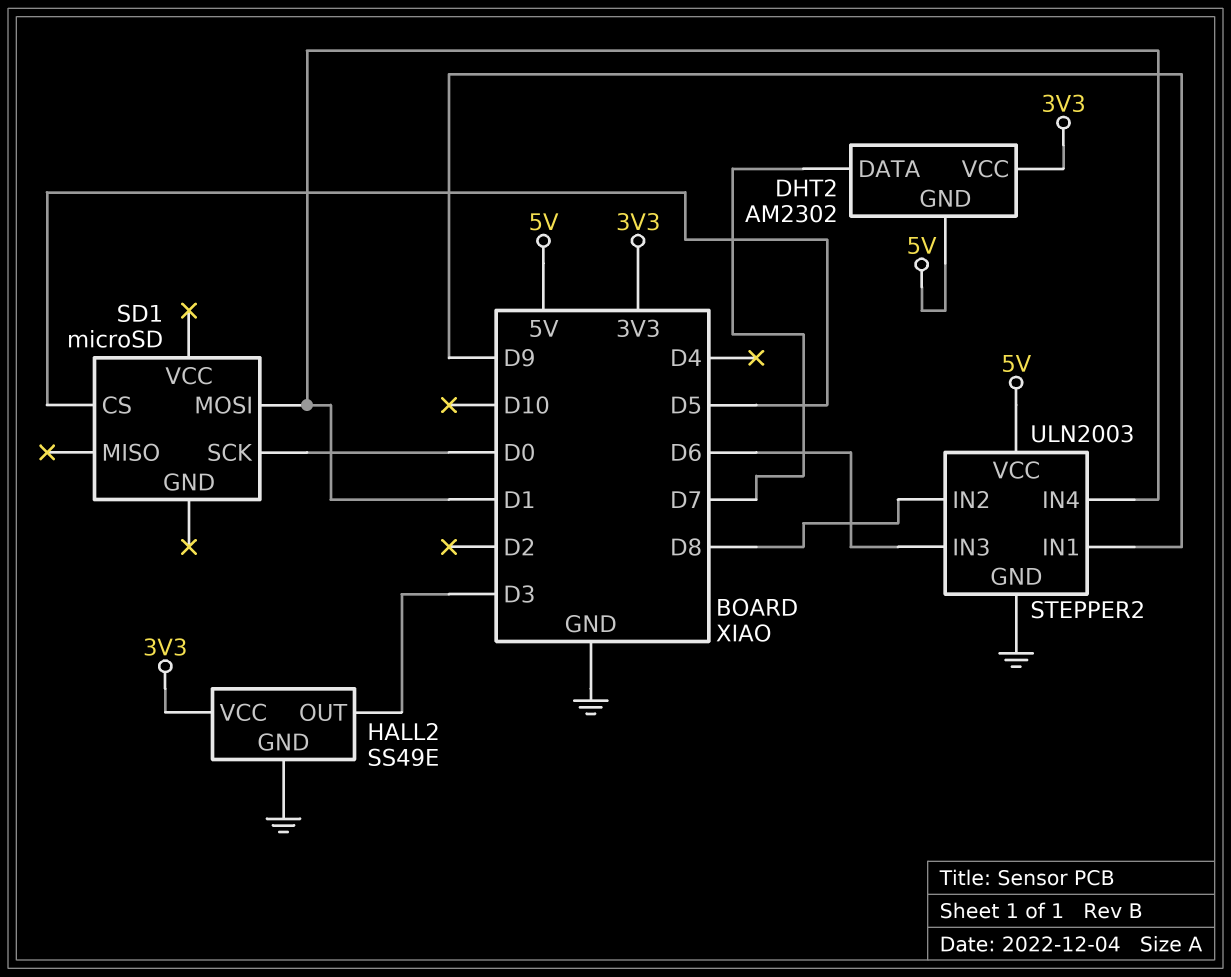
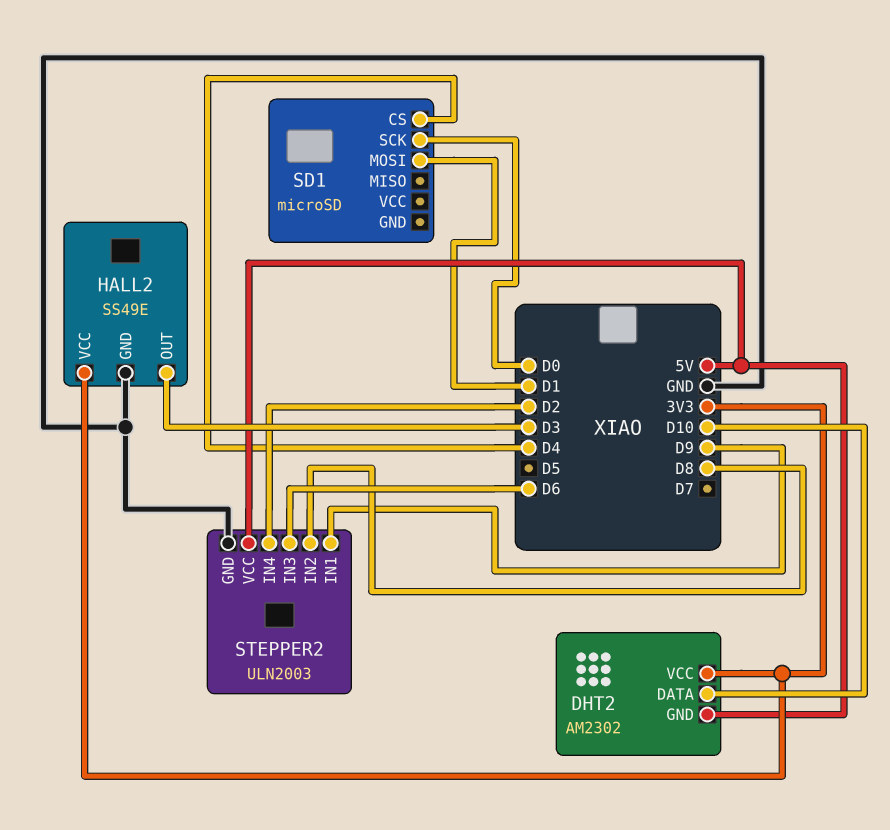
DHT2 pin DATA: D7 -> D10
SD1 pin CS: D5 -> D4
STEPPER2 pin IN4: D1 -> D2

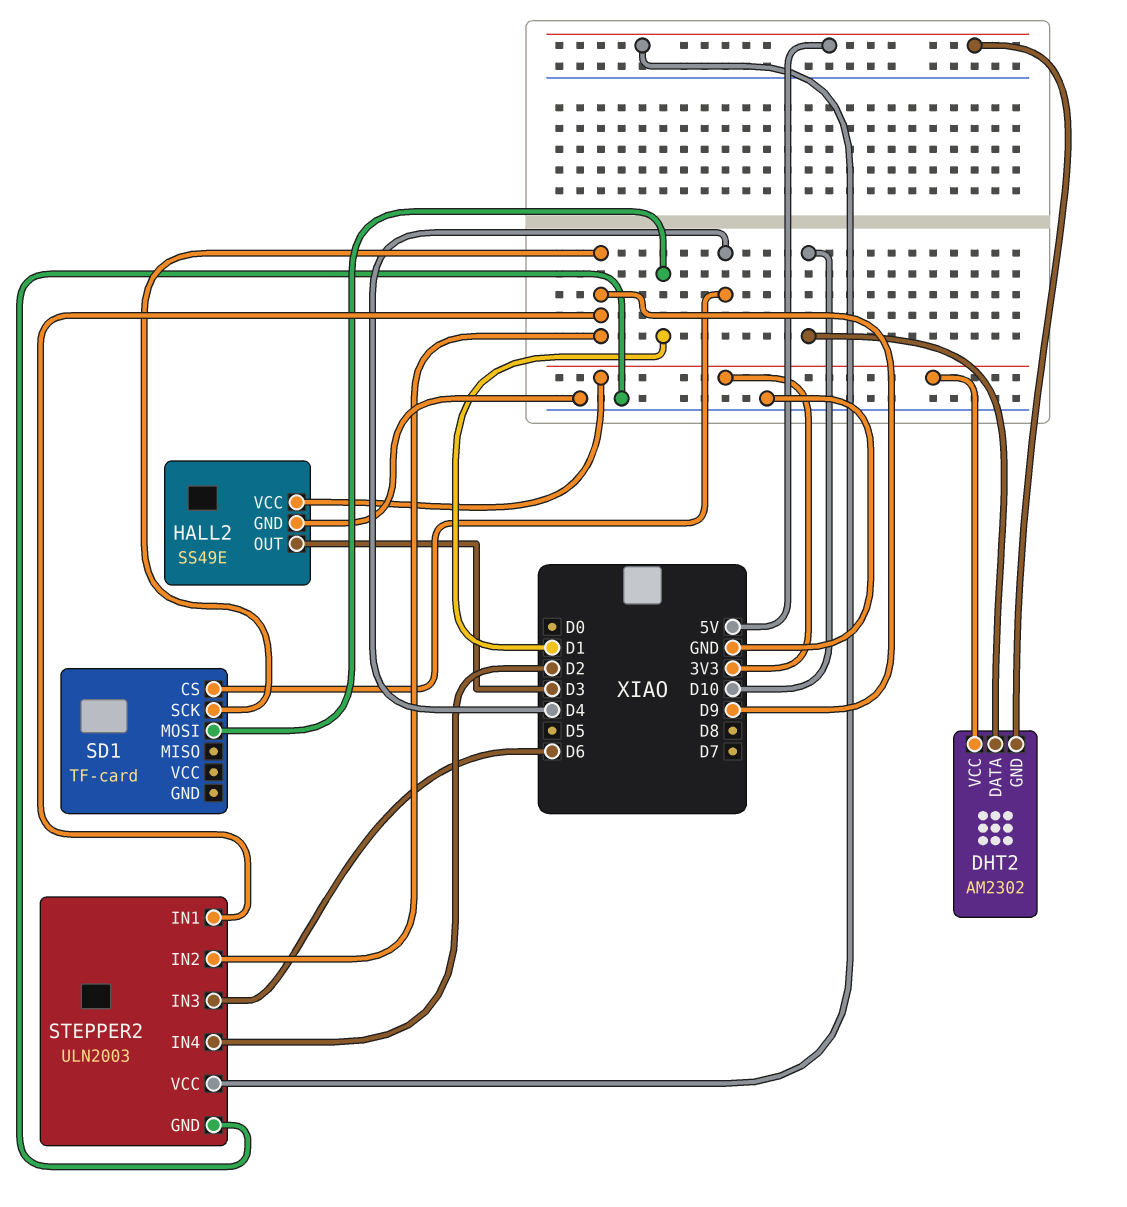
SD1: microSD -> TF-card
SD1 pin SCK: D0 -> D9
STEPPER2 pin IN2: D8 -> D9

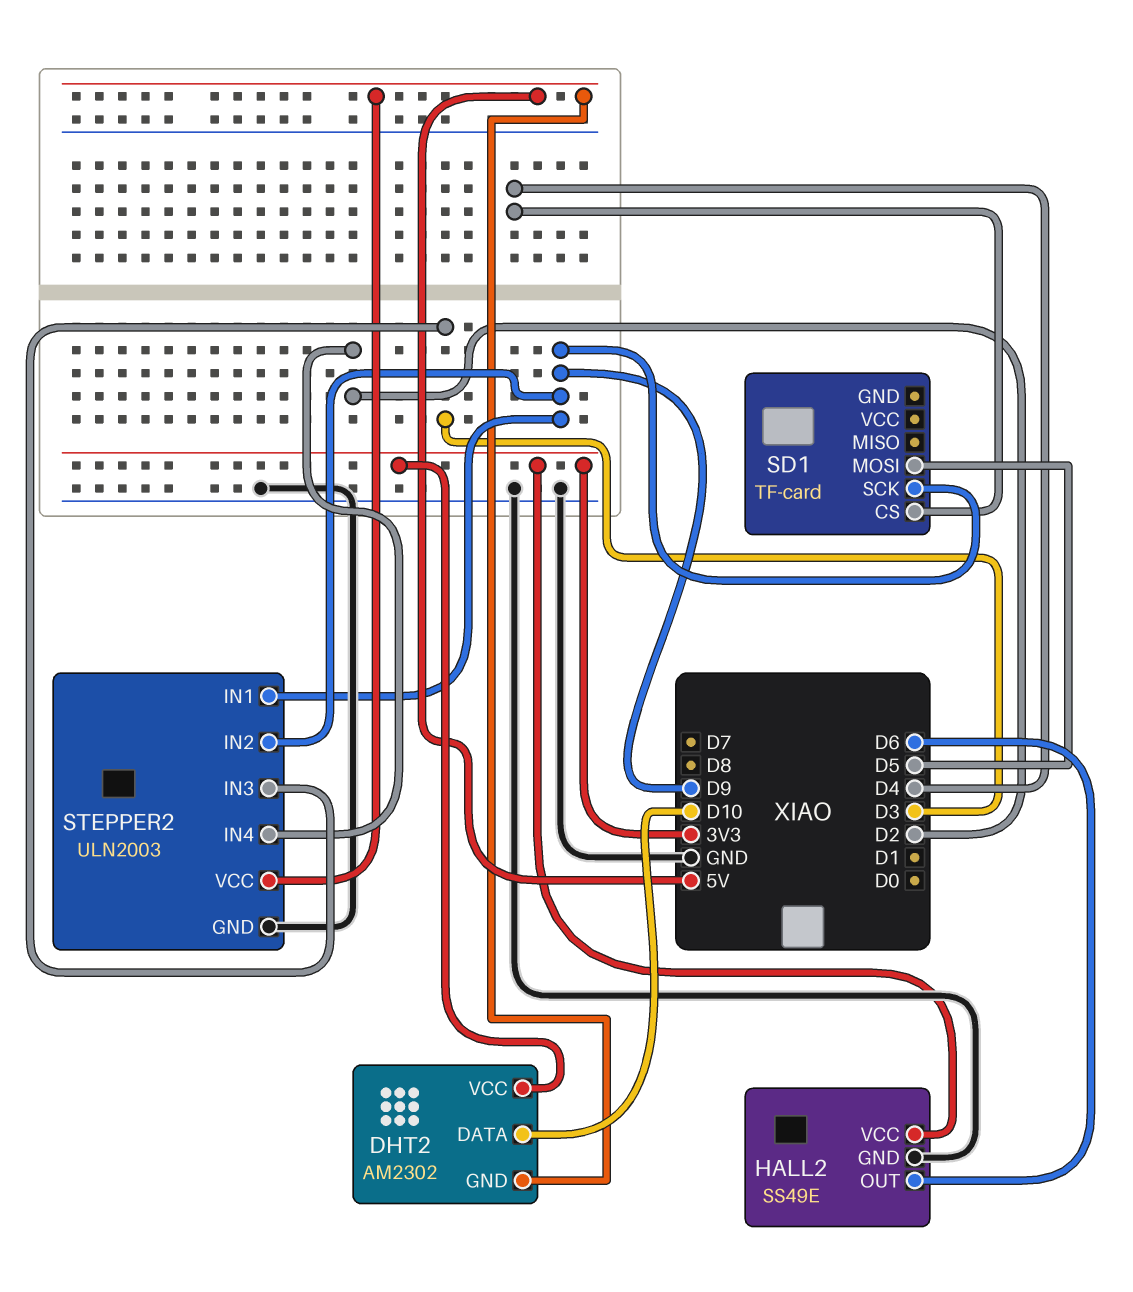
HALL2 pin OUT: D3 -> D6
SD1 pin MOSI: D1 -> D5
STEPPER2 pin IN3: D6 -> D3

